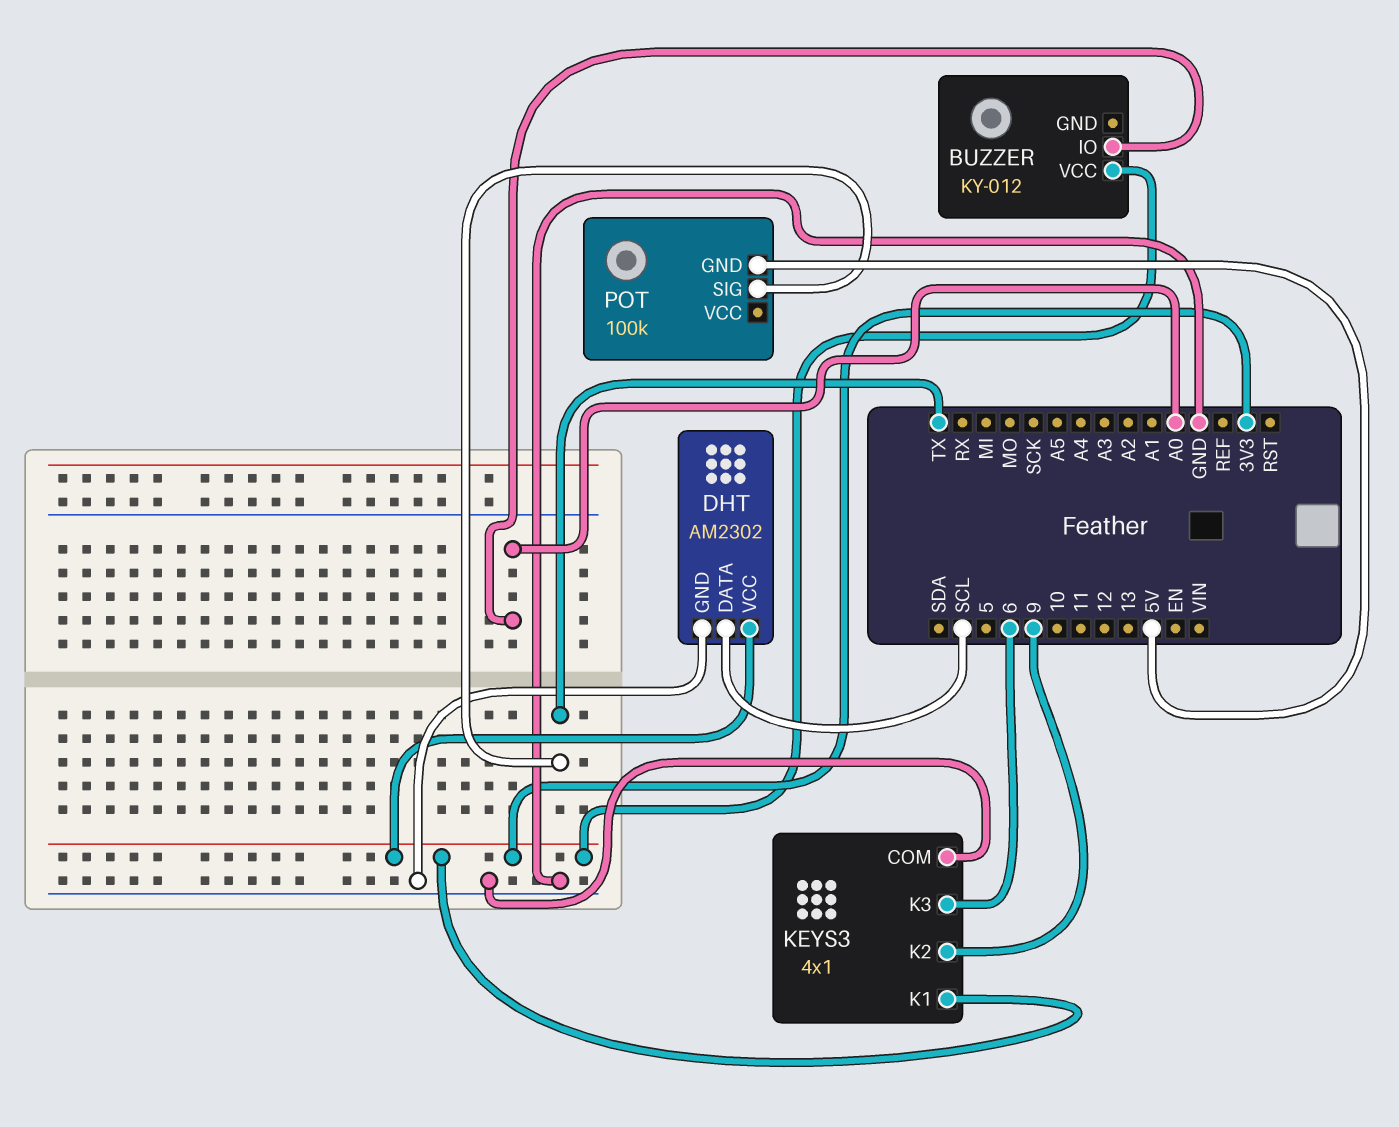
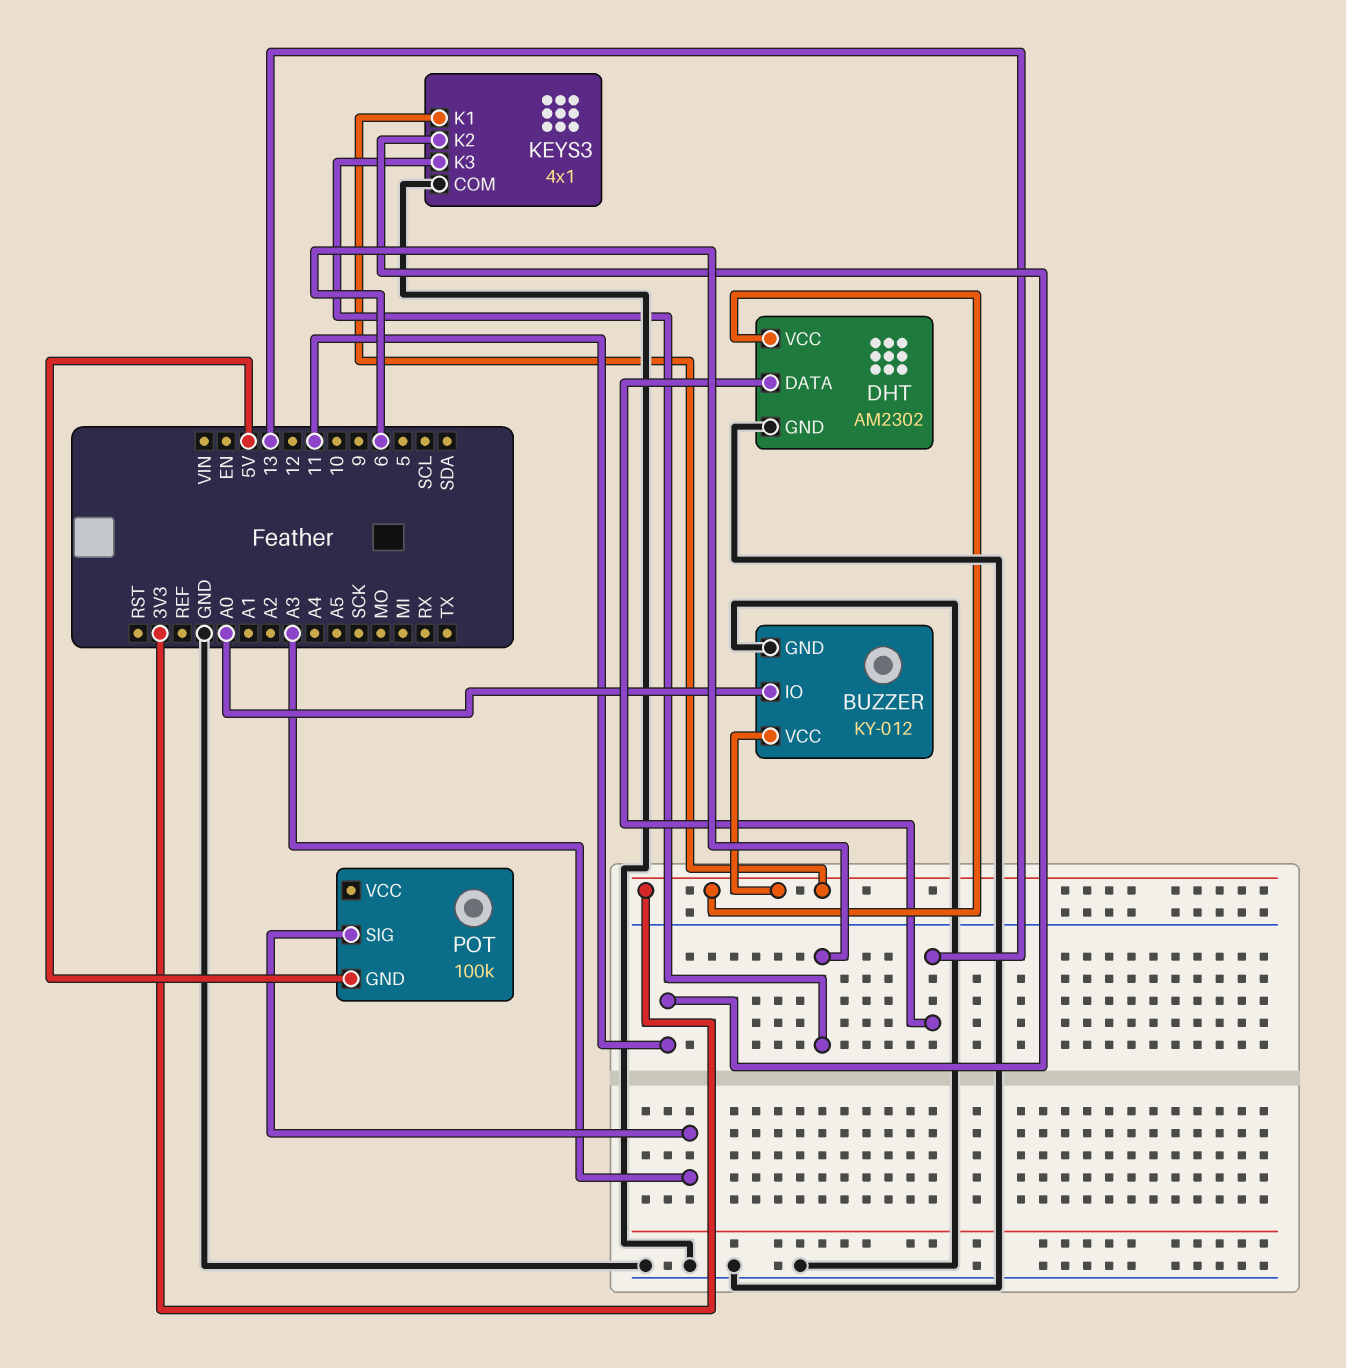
BUZZER pin GND: none -> GND
DHT pin DATA: SCL -> 13
KEYS3 pin K2: 9 -> 11
POT pin SIG: TX -> A3

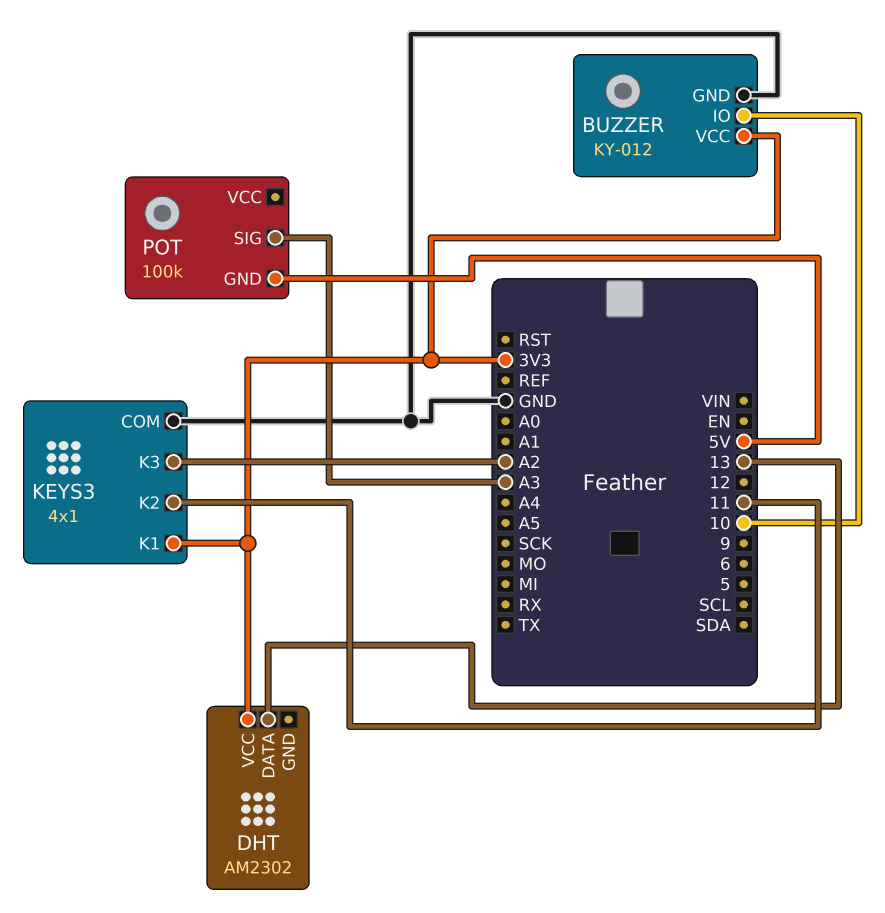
BUZZER pin IO: A0 -> 10
DHT pin GND: GND -> none
KEYS3 pin K3: 6 -> A2

